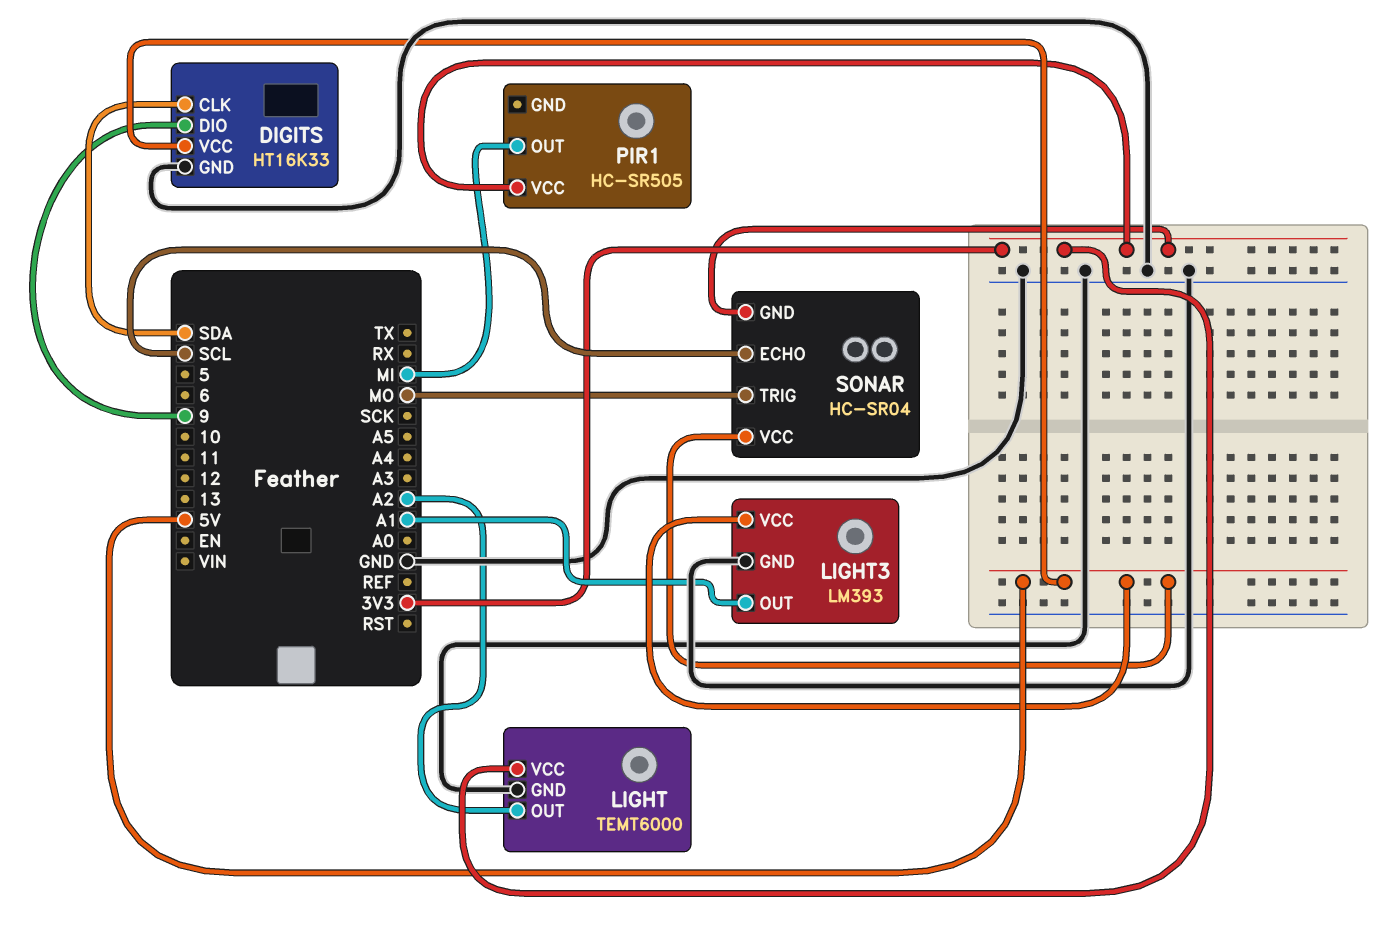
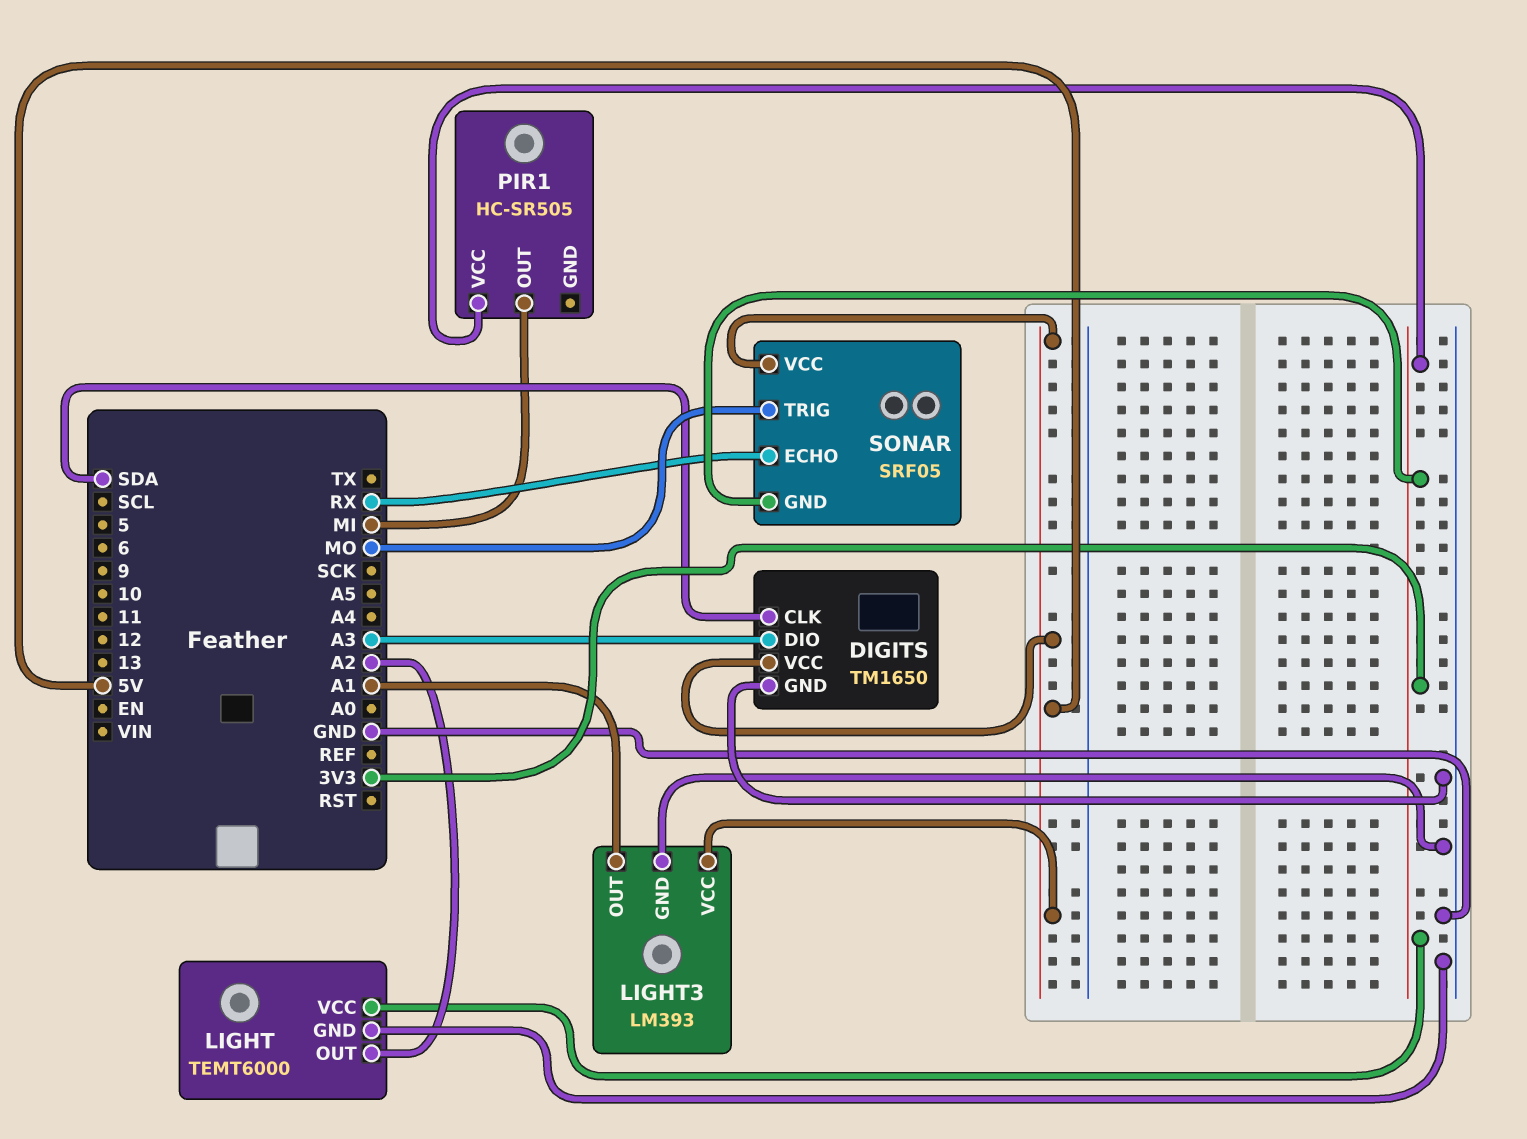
DIGITS: HT16K33 -> TM1650
DIGITS pin DIO: 9 -> A3
SONAR: HC-SR04 -> SRF05
SONAR pin ECHO: SCL -> RX

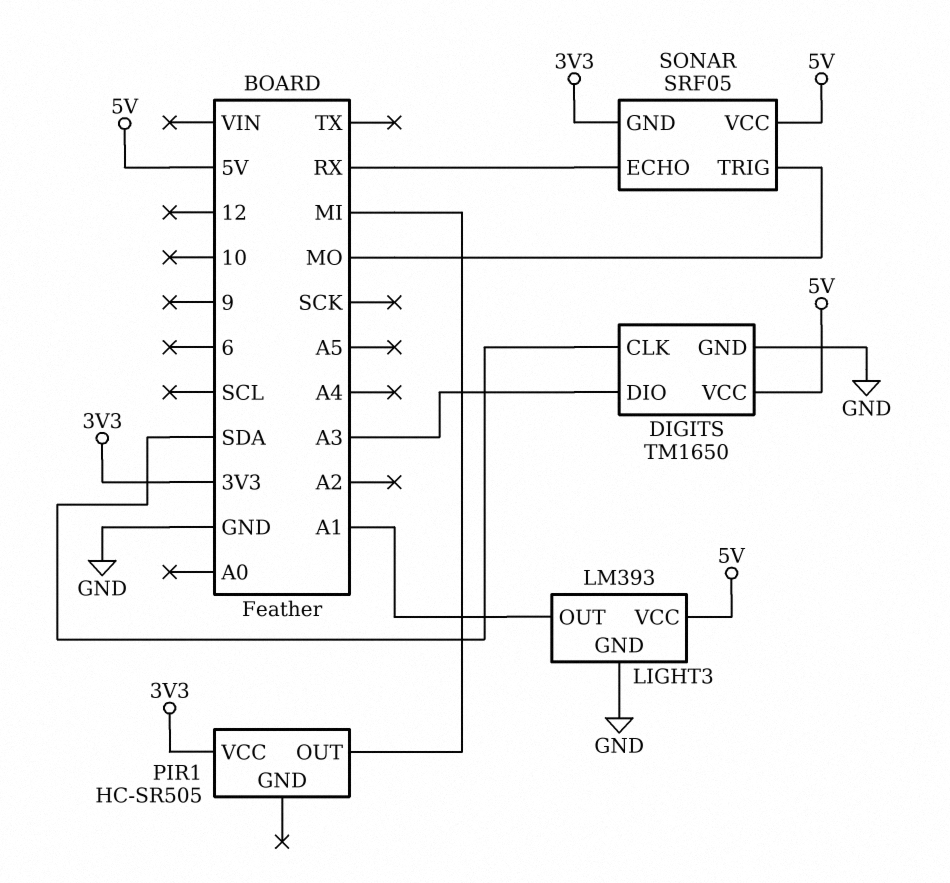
LIGHT: TEMT6000 -> none
LIGHT pin GND: GND -> none
LIGHT pin OUT: A2 -> none
LIGHT pin VCC: 3V3 -> none

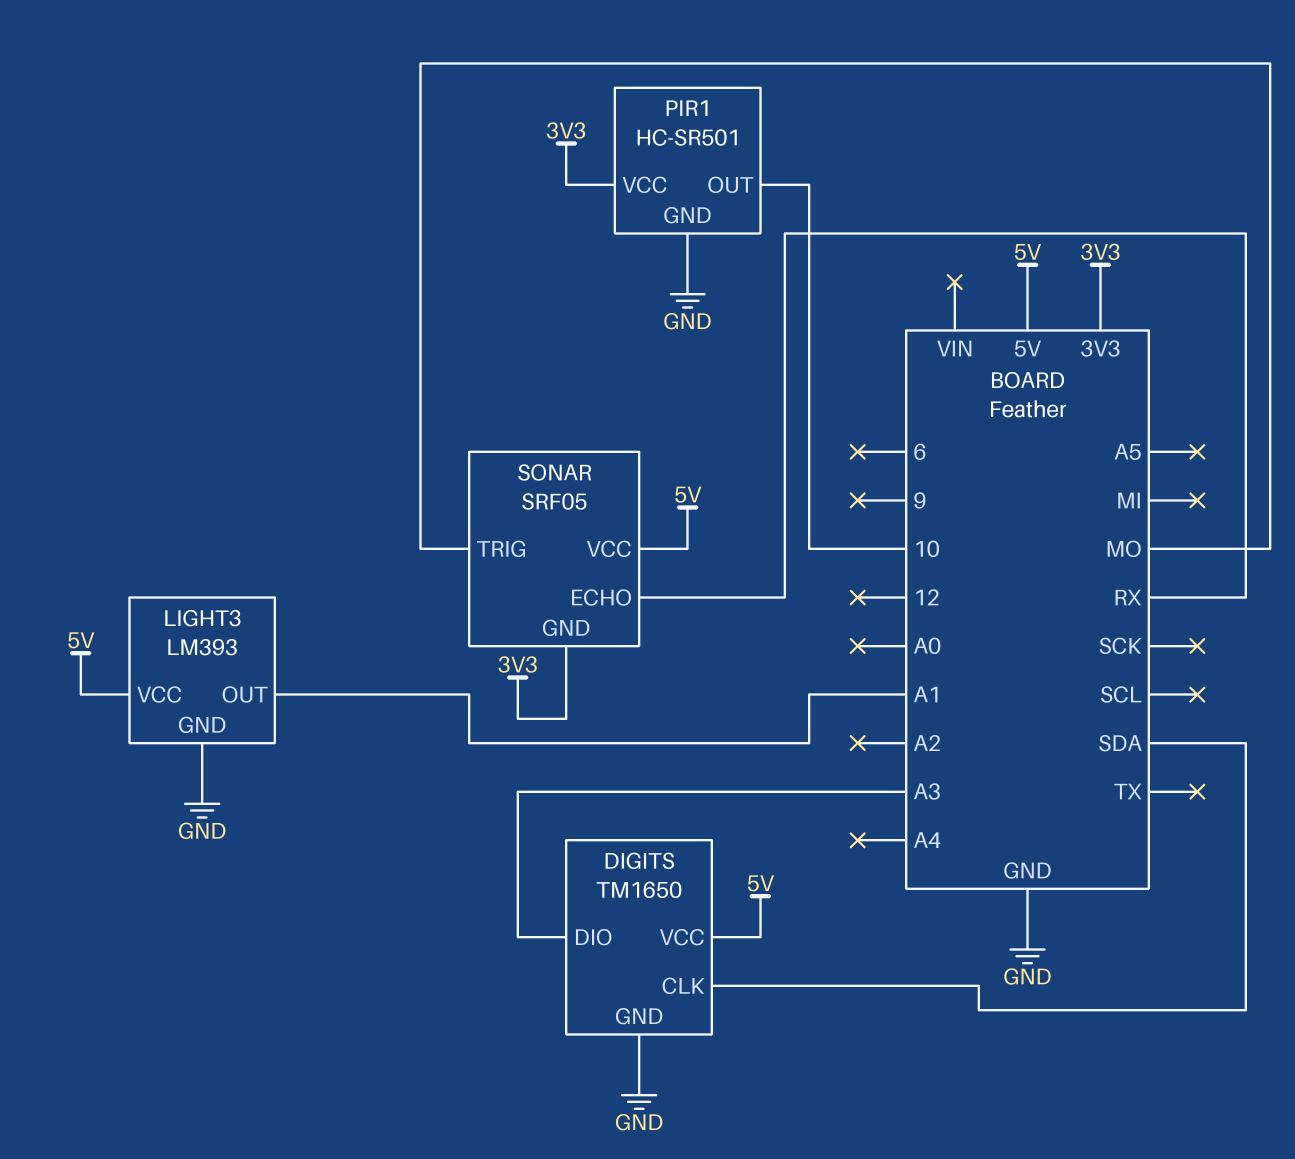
PIR1: HC-SR505 -> HC-SR501
PIR1 pin GND: none -> GND
PIR1 pin OUT: MI -> 10

